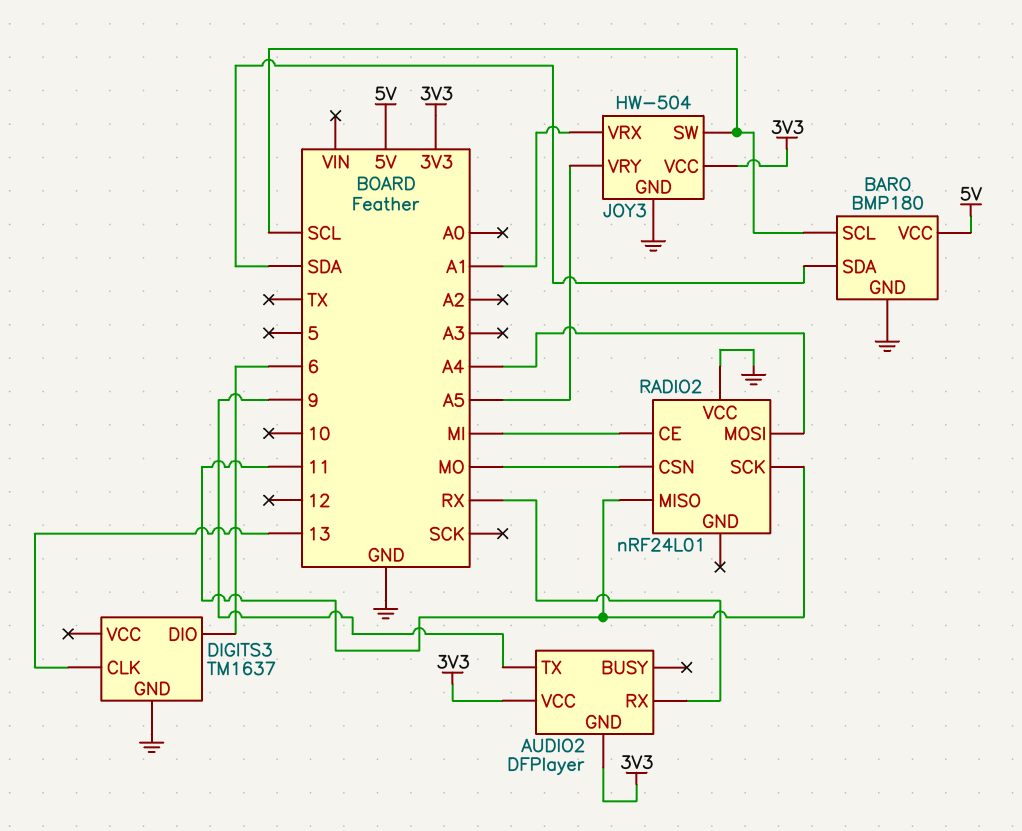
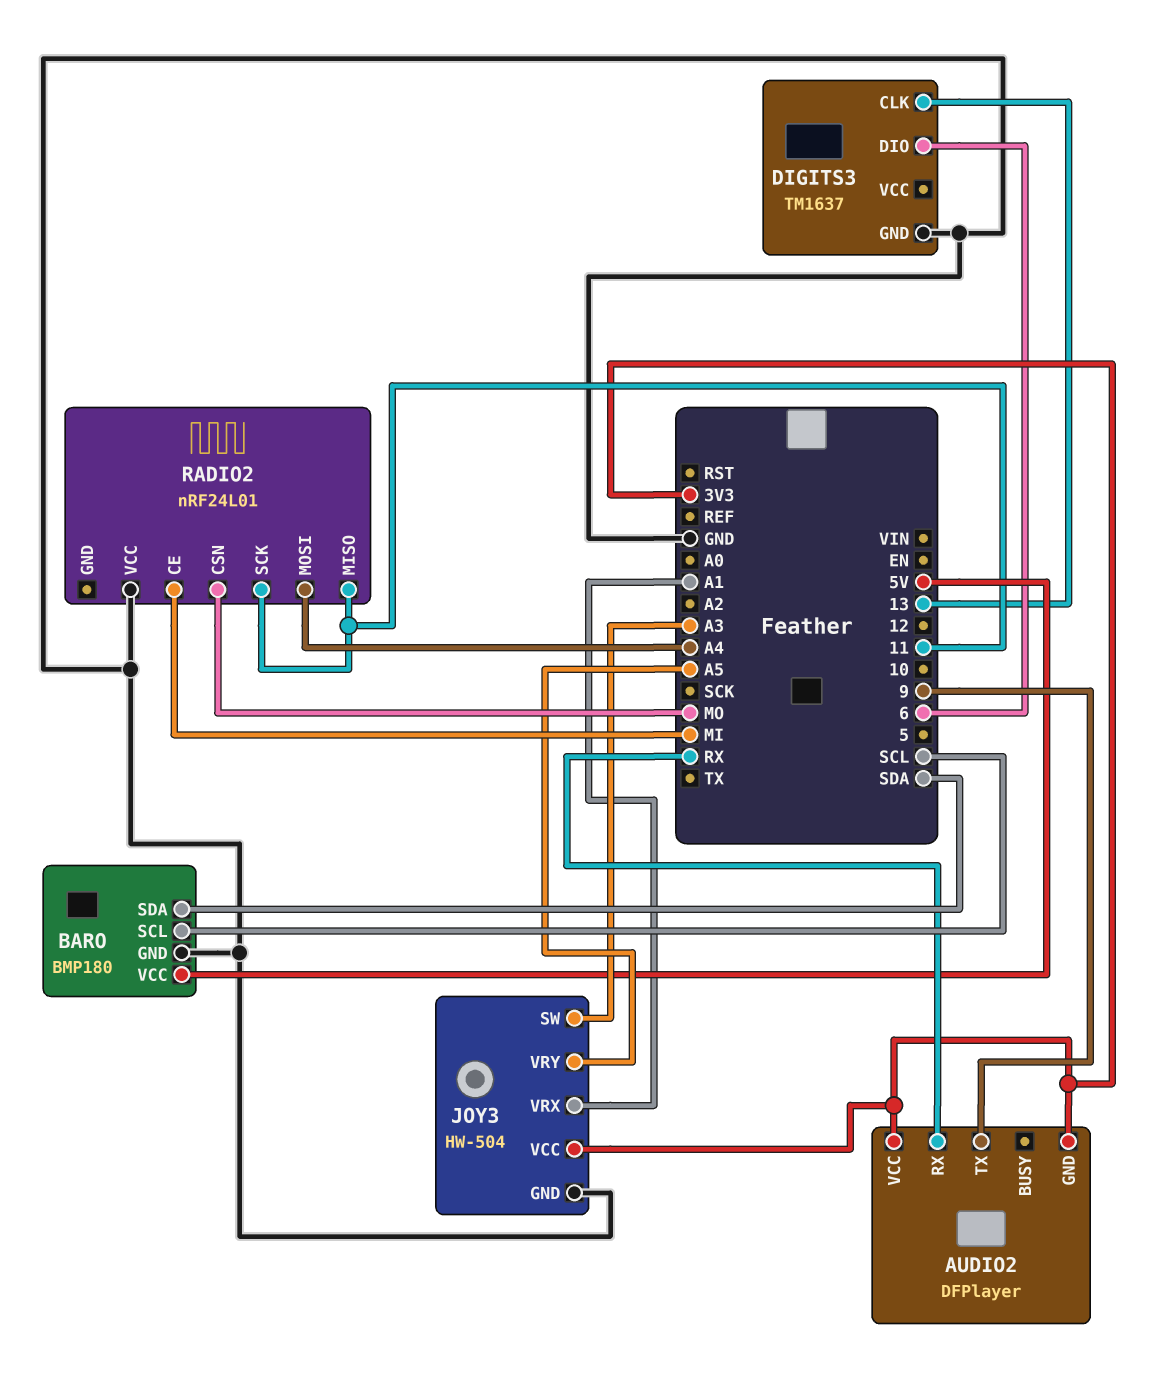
JOY3 pin SW: SCL -> A3

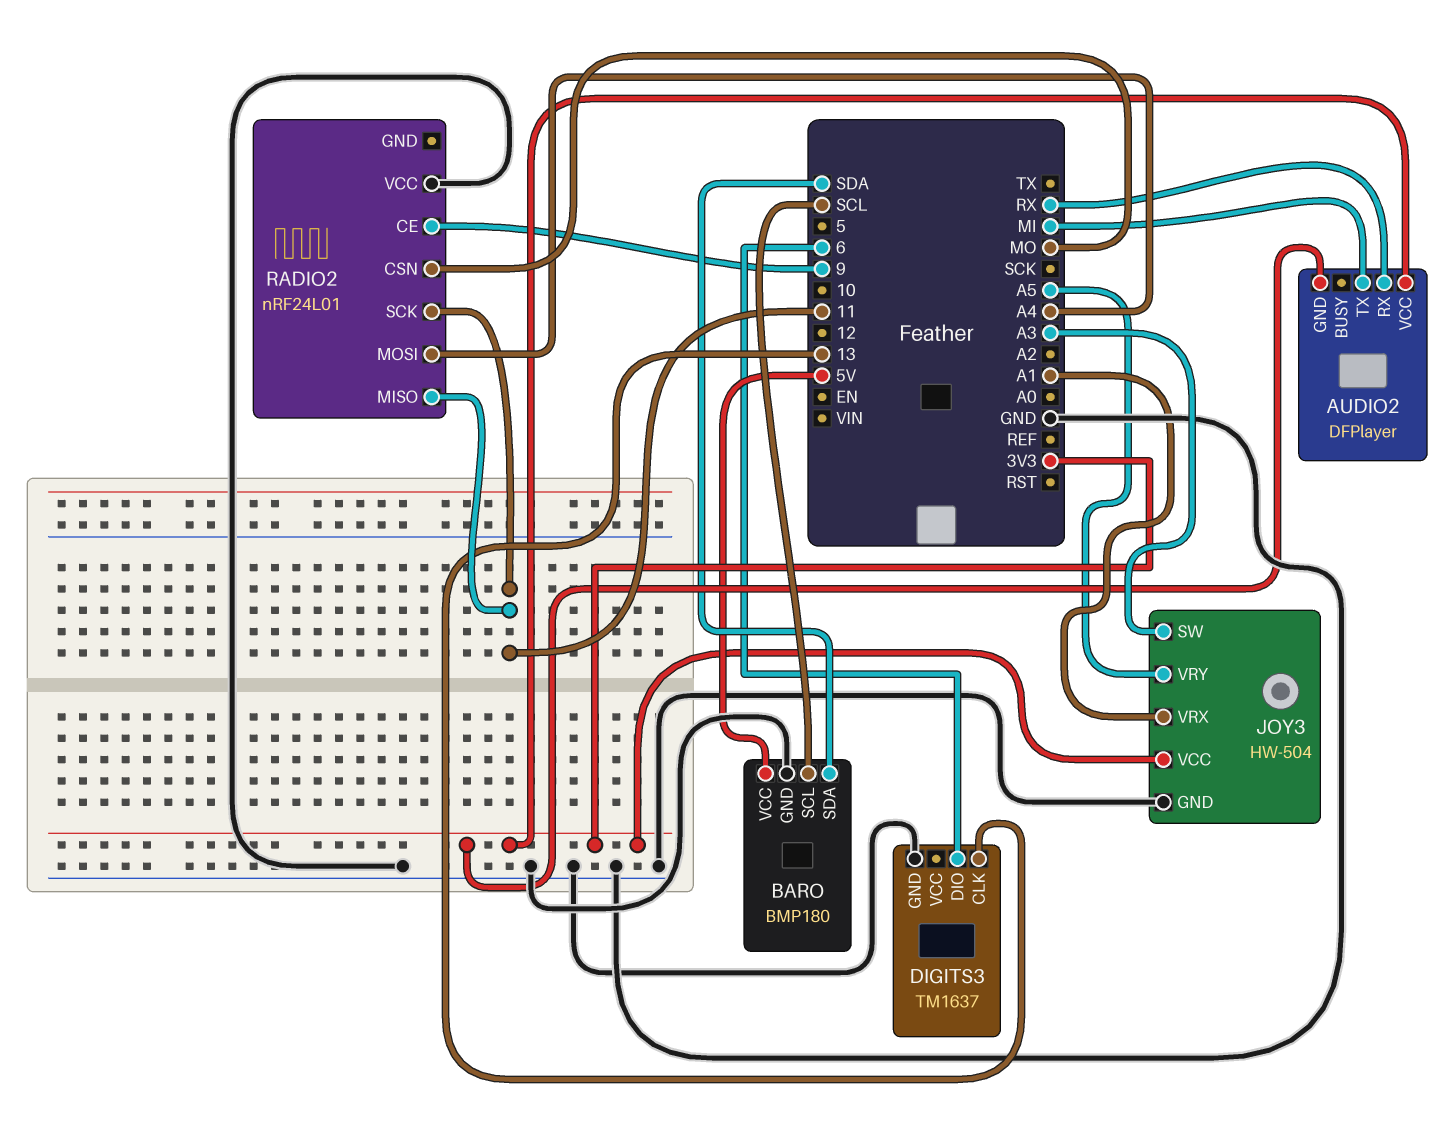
AUDIO2 pin TX: 9 -> MI
RADIO2 pin CE: MI -> 9

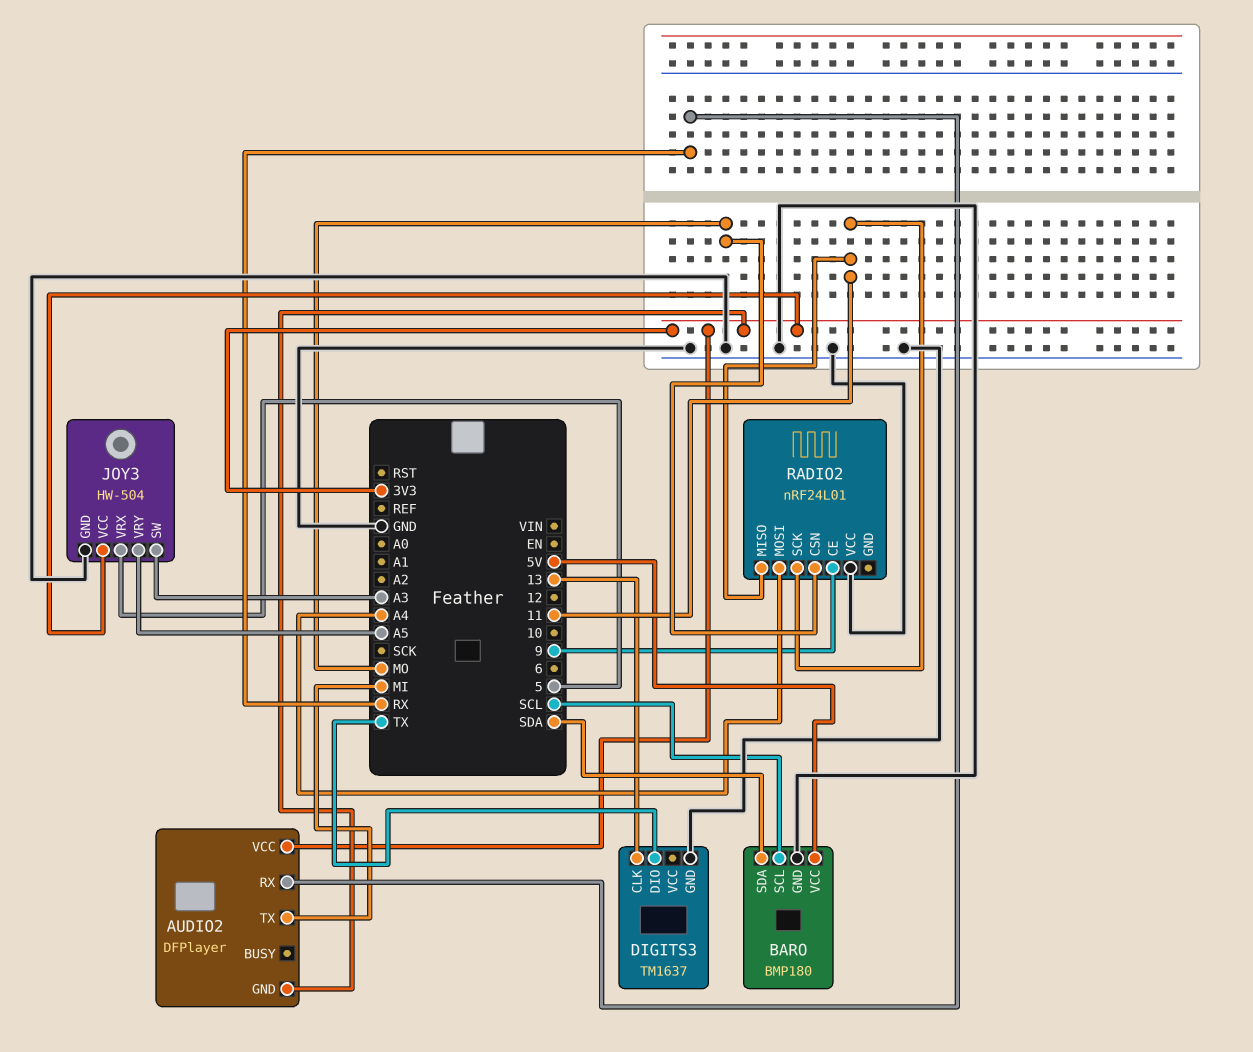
DIGITS3 pin DIO: 6 -> TX
JOY3 pin VRX: A1 -> 5

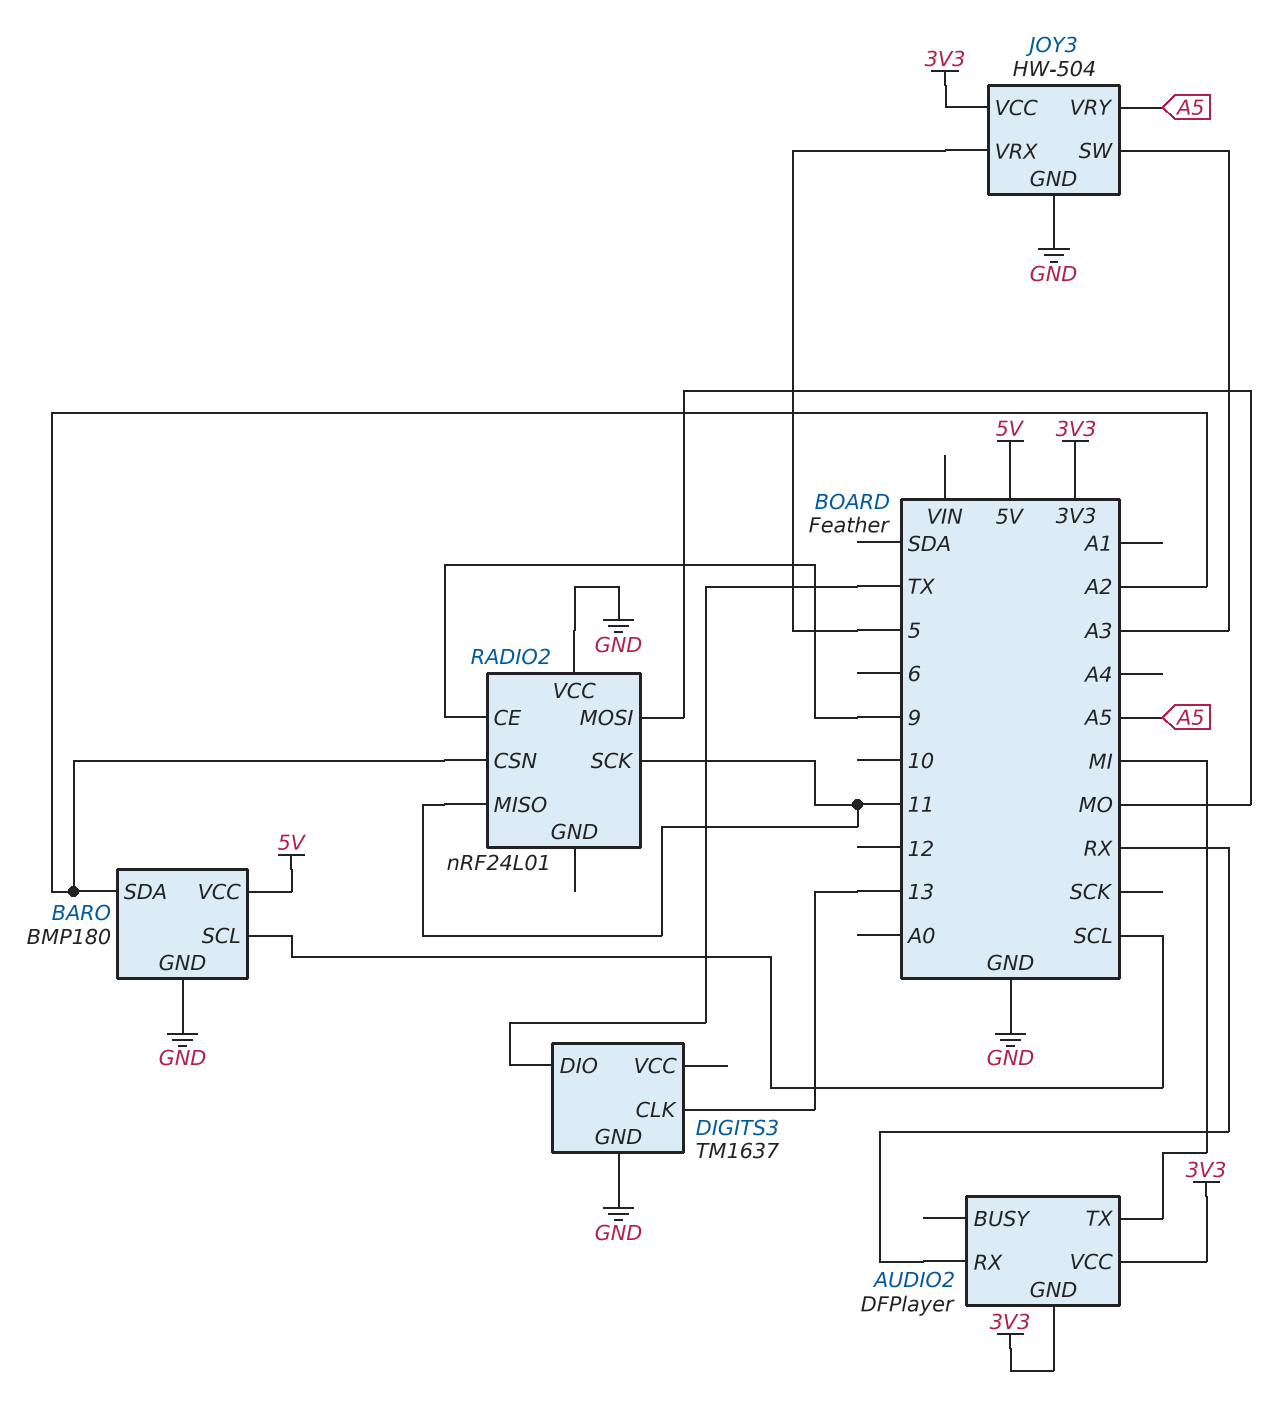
BARO pin SDA: SDA -> A2
RADIO2 pin CSN: MO -> A2
RADIO2 pin MOSI: A4 -> MO

